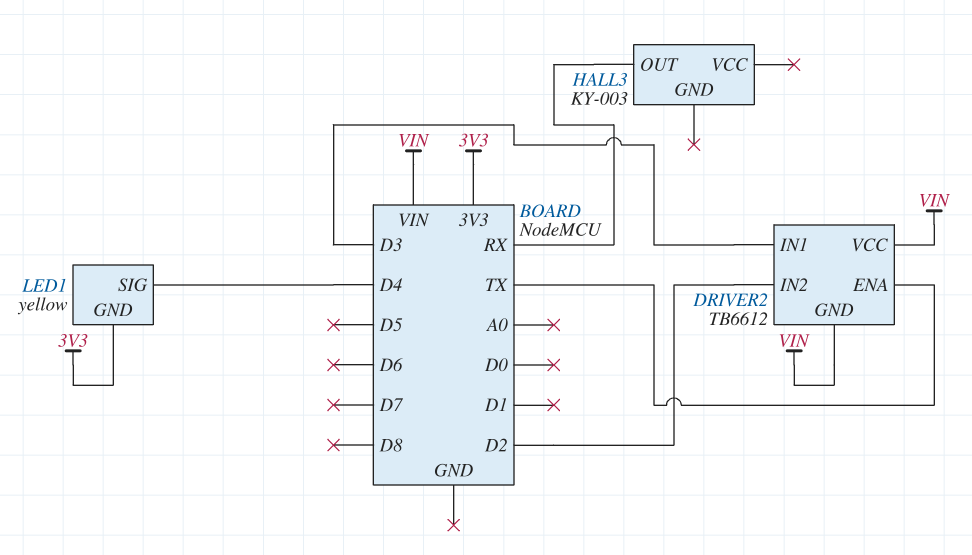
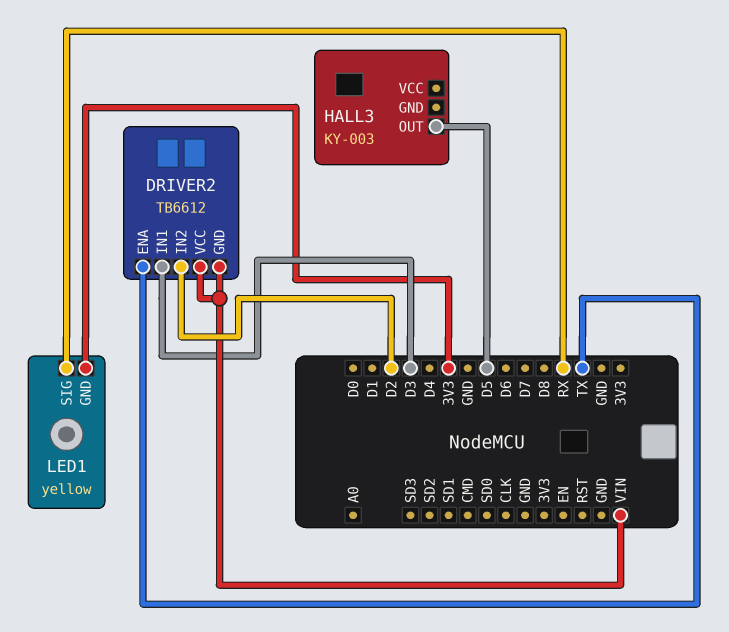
HALL3 pin OUT: RX -> D5
LED1 pin SIG: D4 -> RX

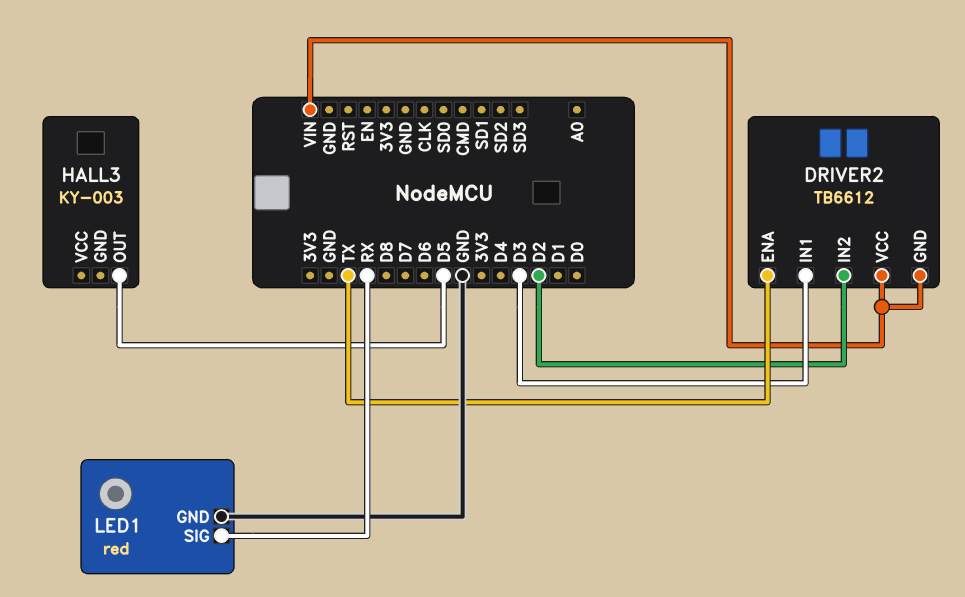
LED1: yellow -> red
LED1 pin GND: 3V3 -> GND

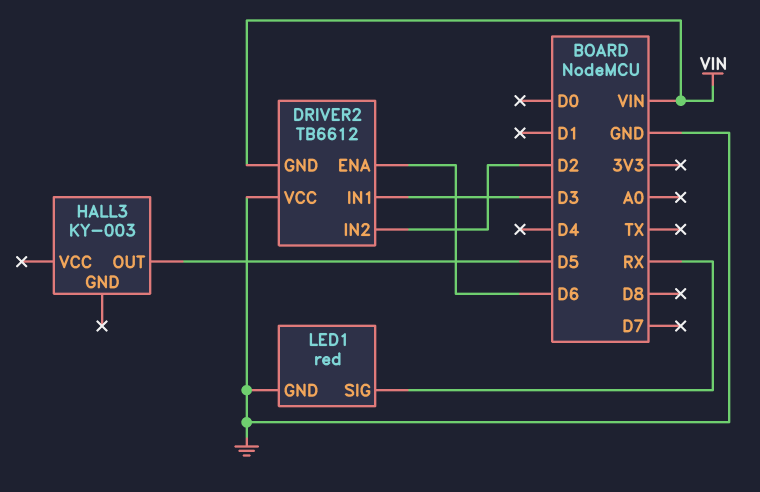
DRIVER2 pin ENA: TX -> D6
DRIVER2 pin VCC: VIN -> GND

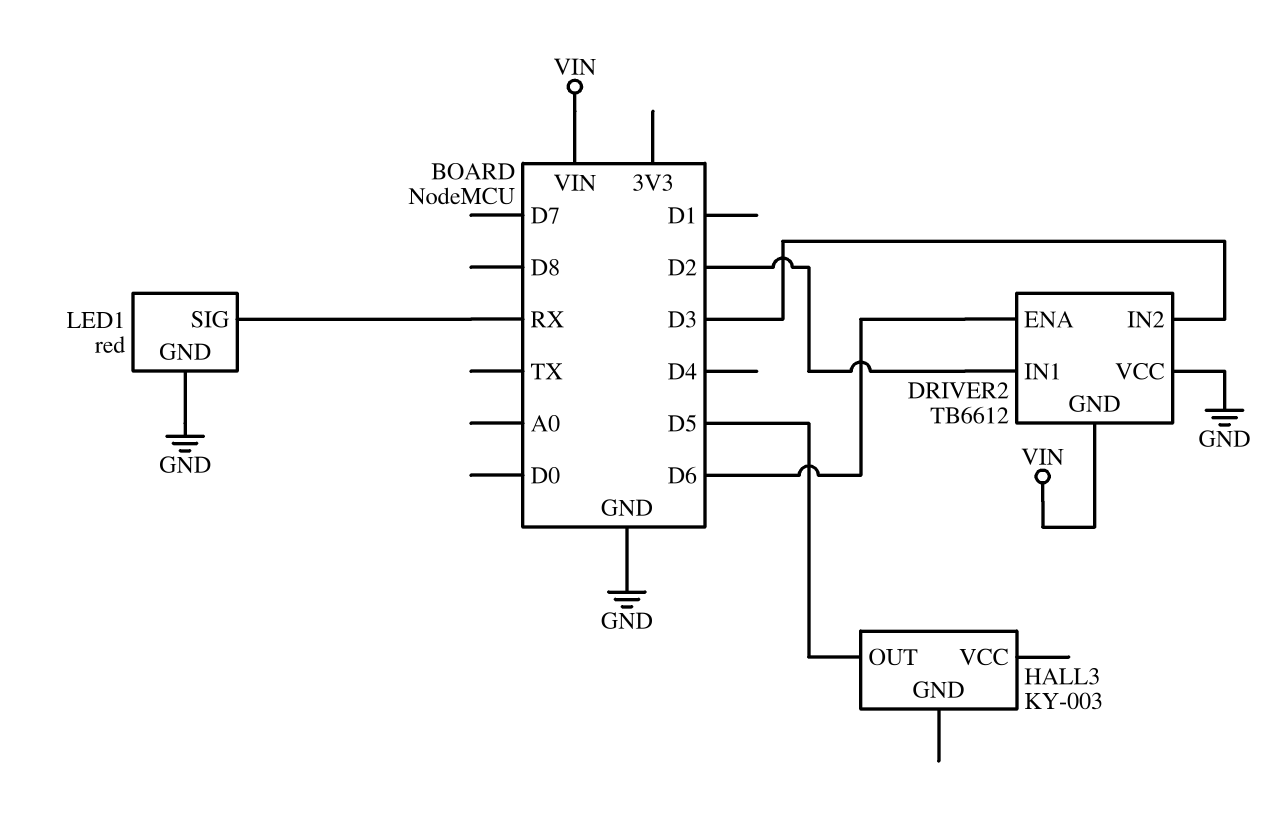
DRIVER2 pin IN1: D3 -> D2
DRIVER2 pin IN2: D2 -> D3

